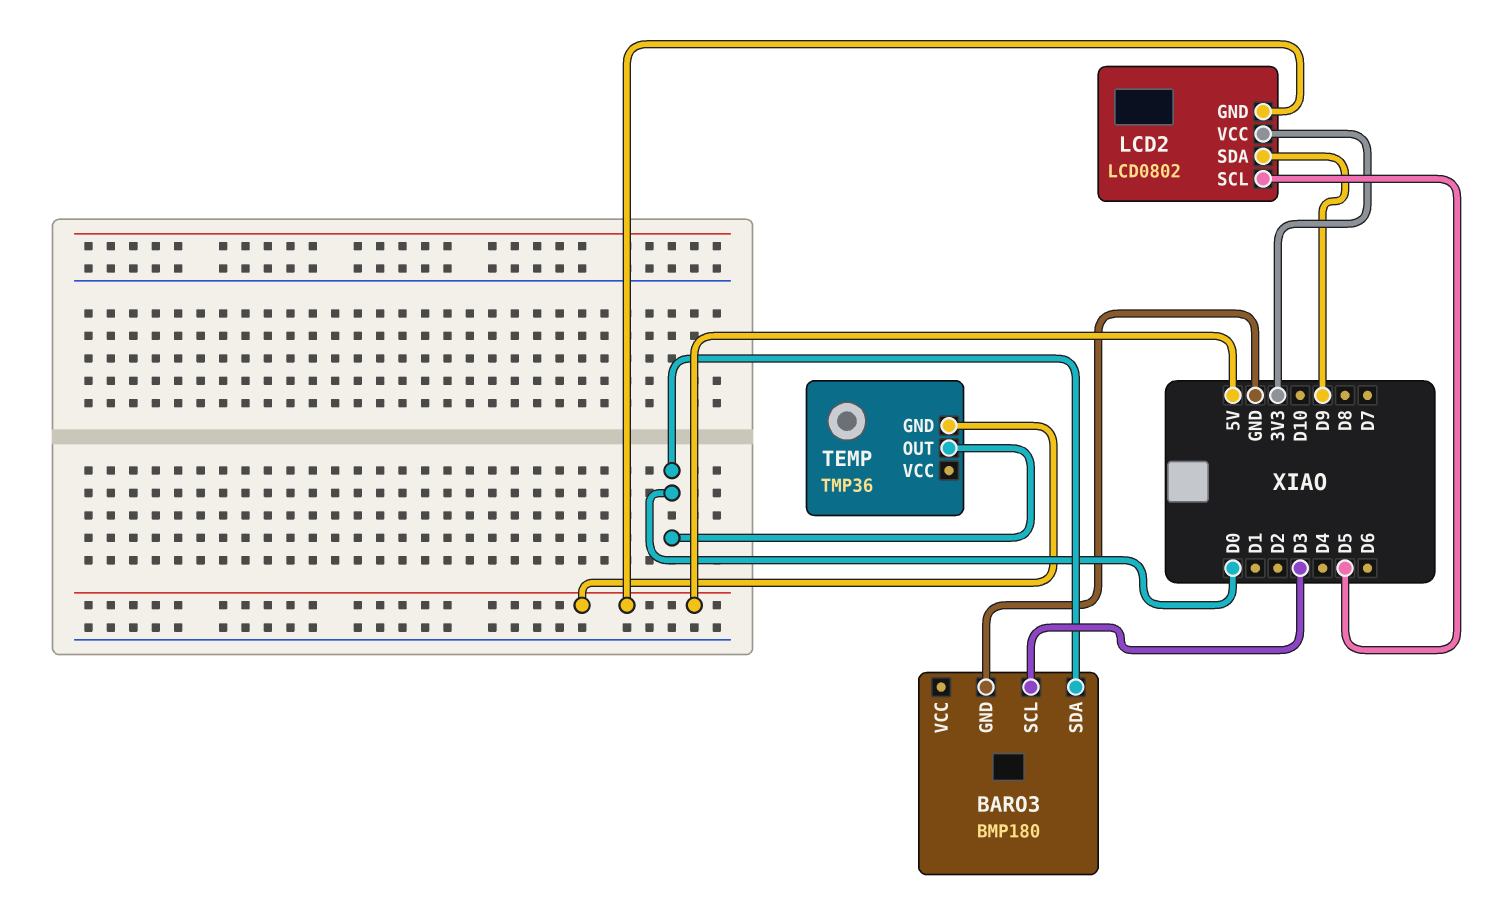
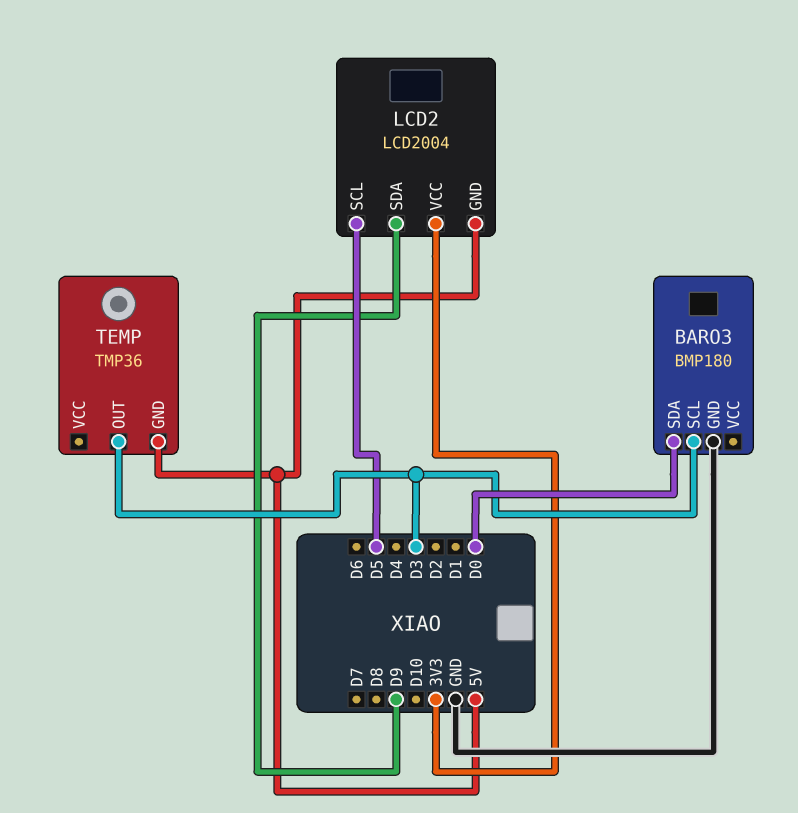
LCD2: LCD0802 -> LCD2004
TEMP pin OUT: D0 -> D3

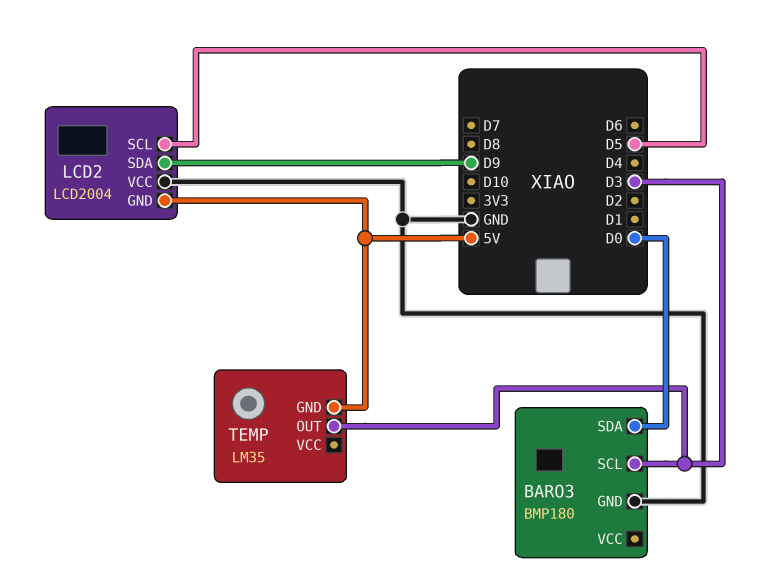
LCD2 pin VCC: 3V3 -> GND
TEMP: TMP36 -> LM35

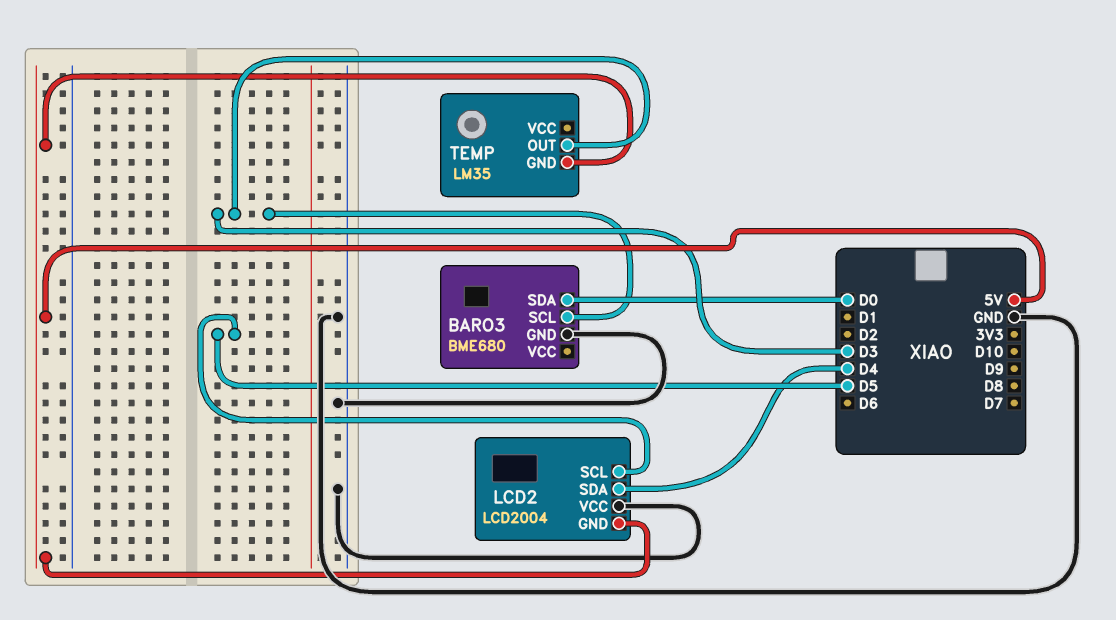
BARO3: BMP180 -> BME680
LCD2 pin SDA: D9 -> D4

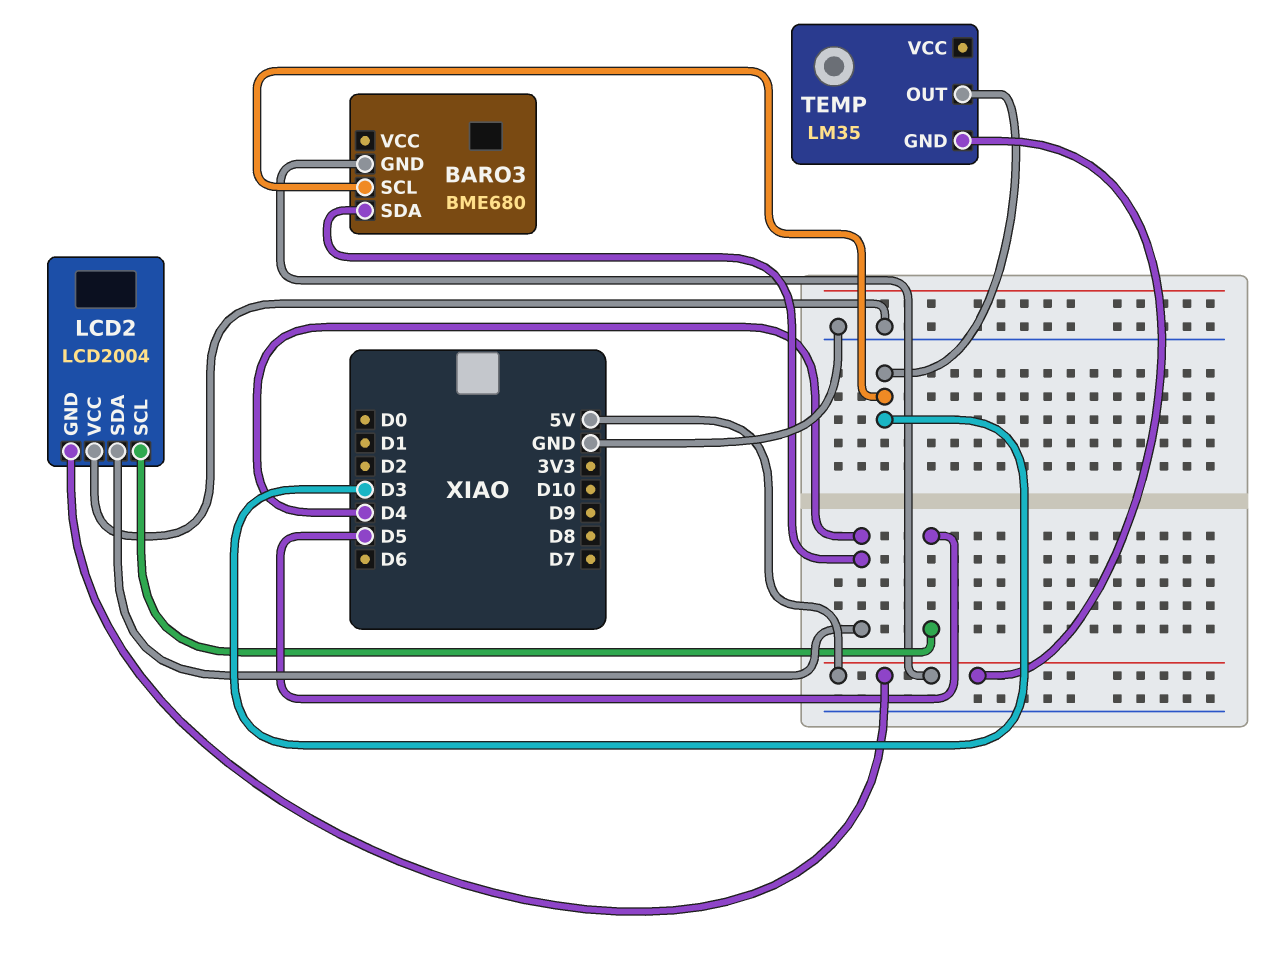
BARO3 pin GND: GND -> 5V
BARO3 pin SDA: D0 -> D4

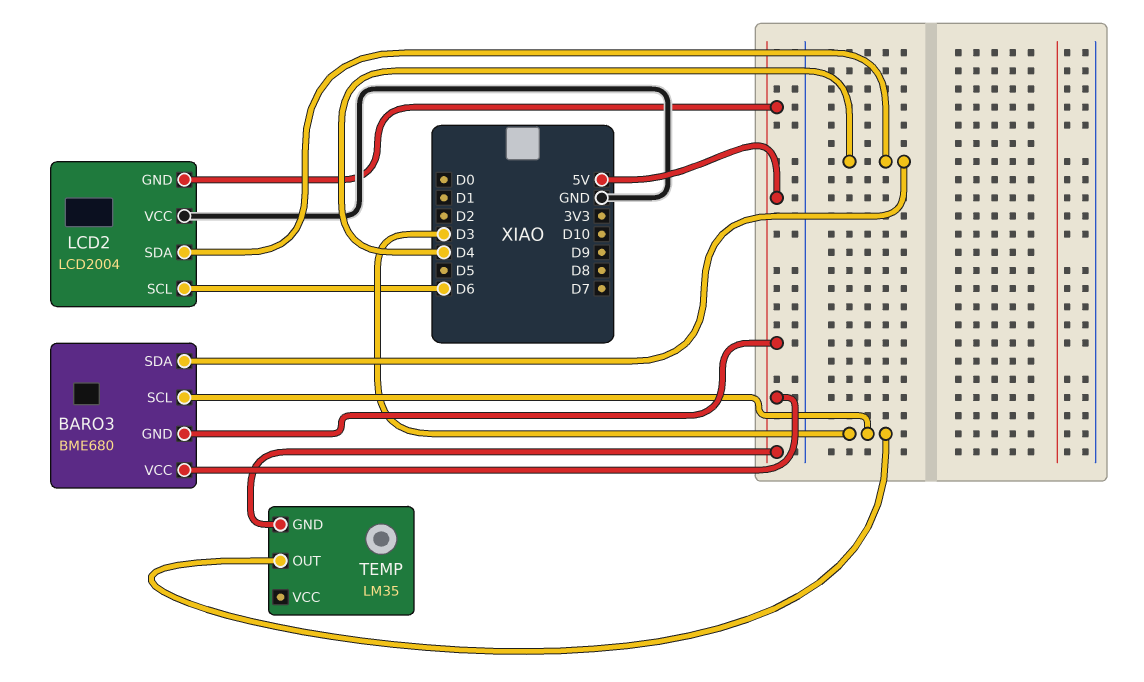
BARO3 pin VCC: none -> 5V
LCD2 pin SCL: D5 -> D6

